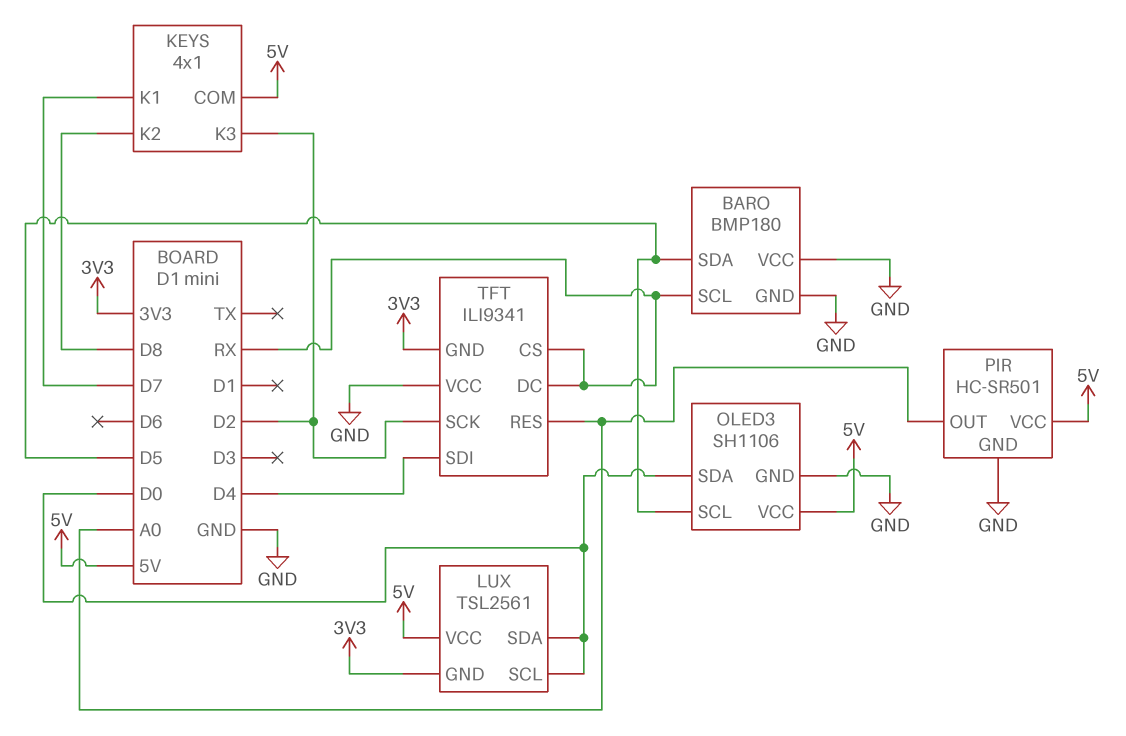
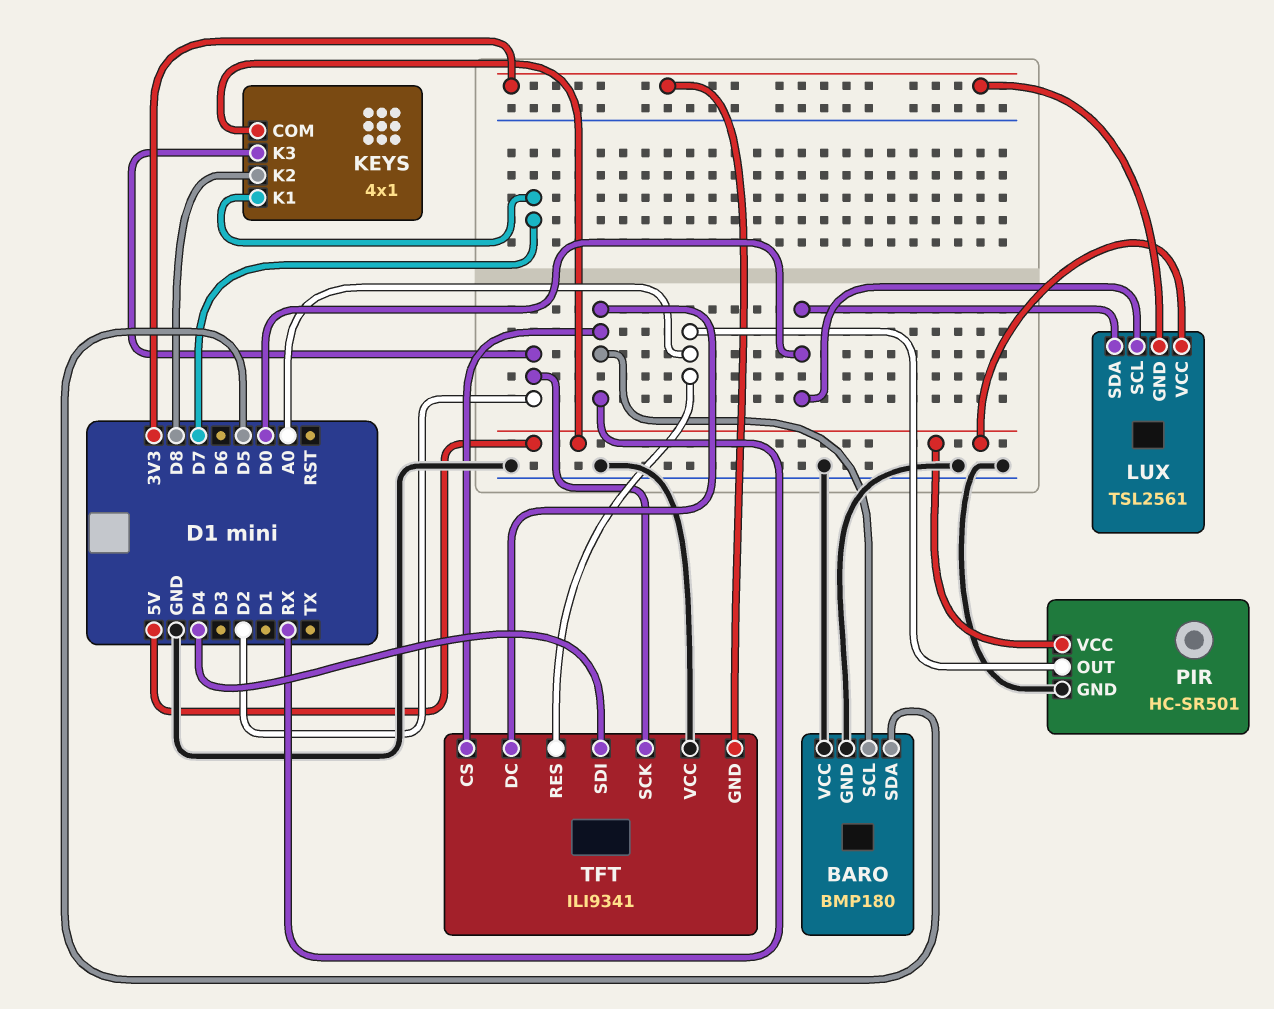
OLED3: SH1106 -> none
OLED3 pin GND: GND -> none
OLED3 pin SCL: D5 -> none
OLED3 pin SDA: D0 -> none
OLED3 pin VCC: 5V -> none

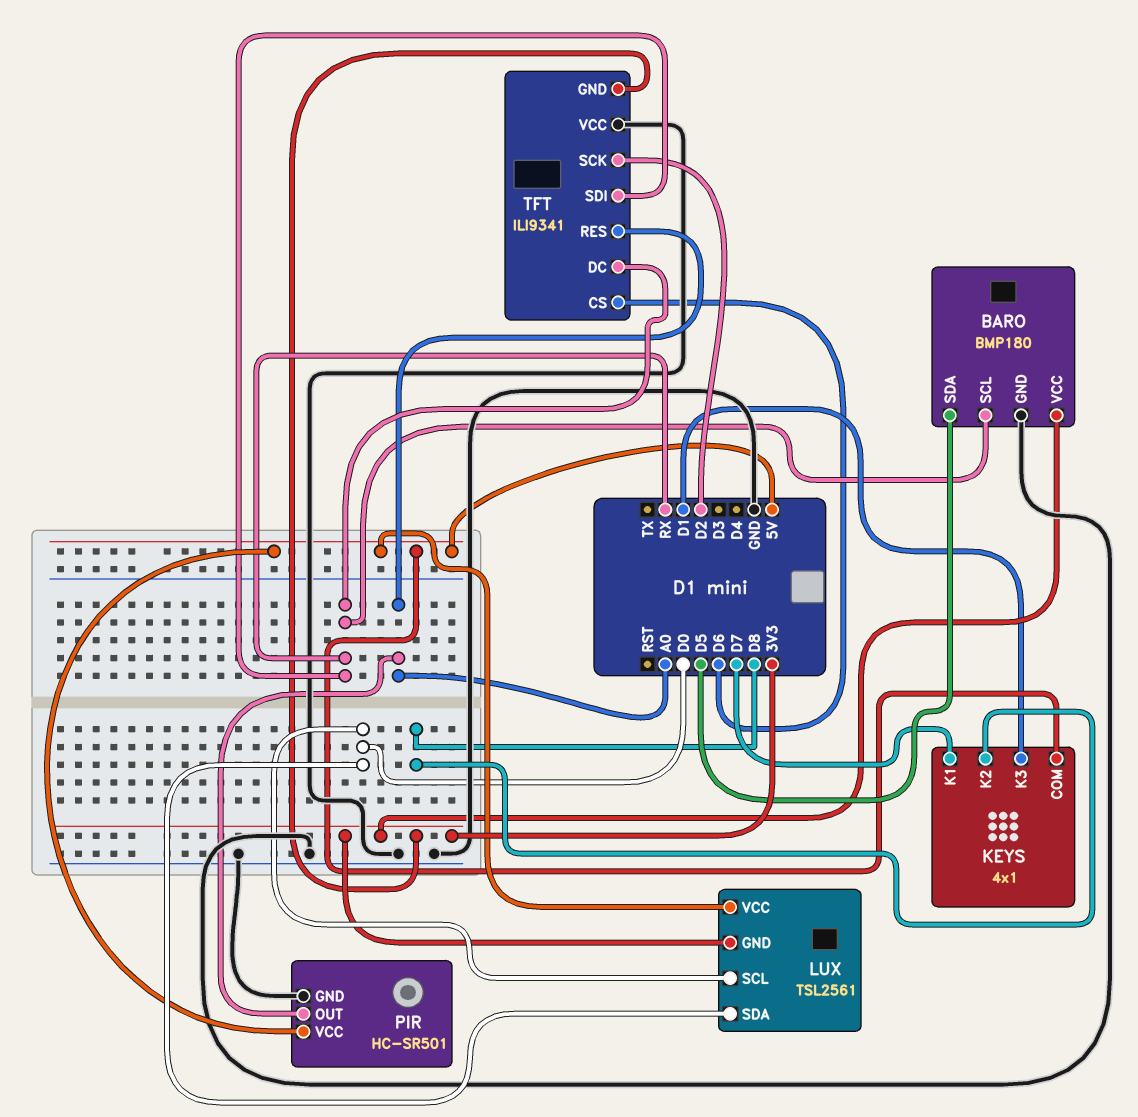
BARO pin VCC: GND -> 3V3
KEYS pin K3: D2 -> D1
TFT pin CS: RX -> D6
TFT pin SDI: D4 -> RX

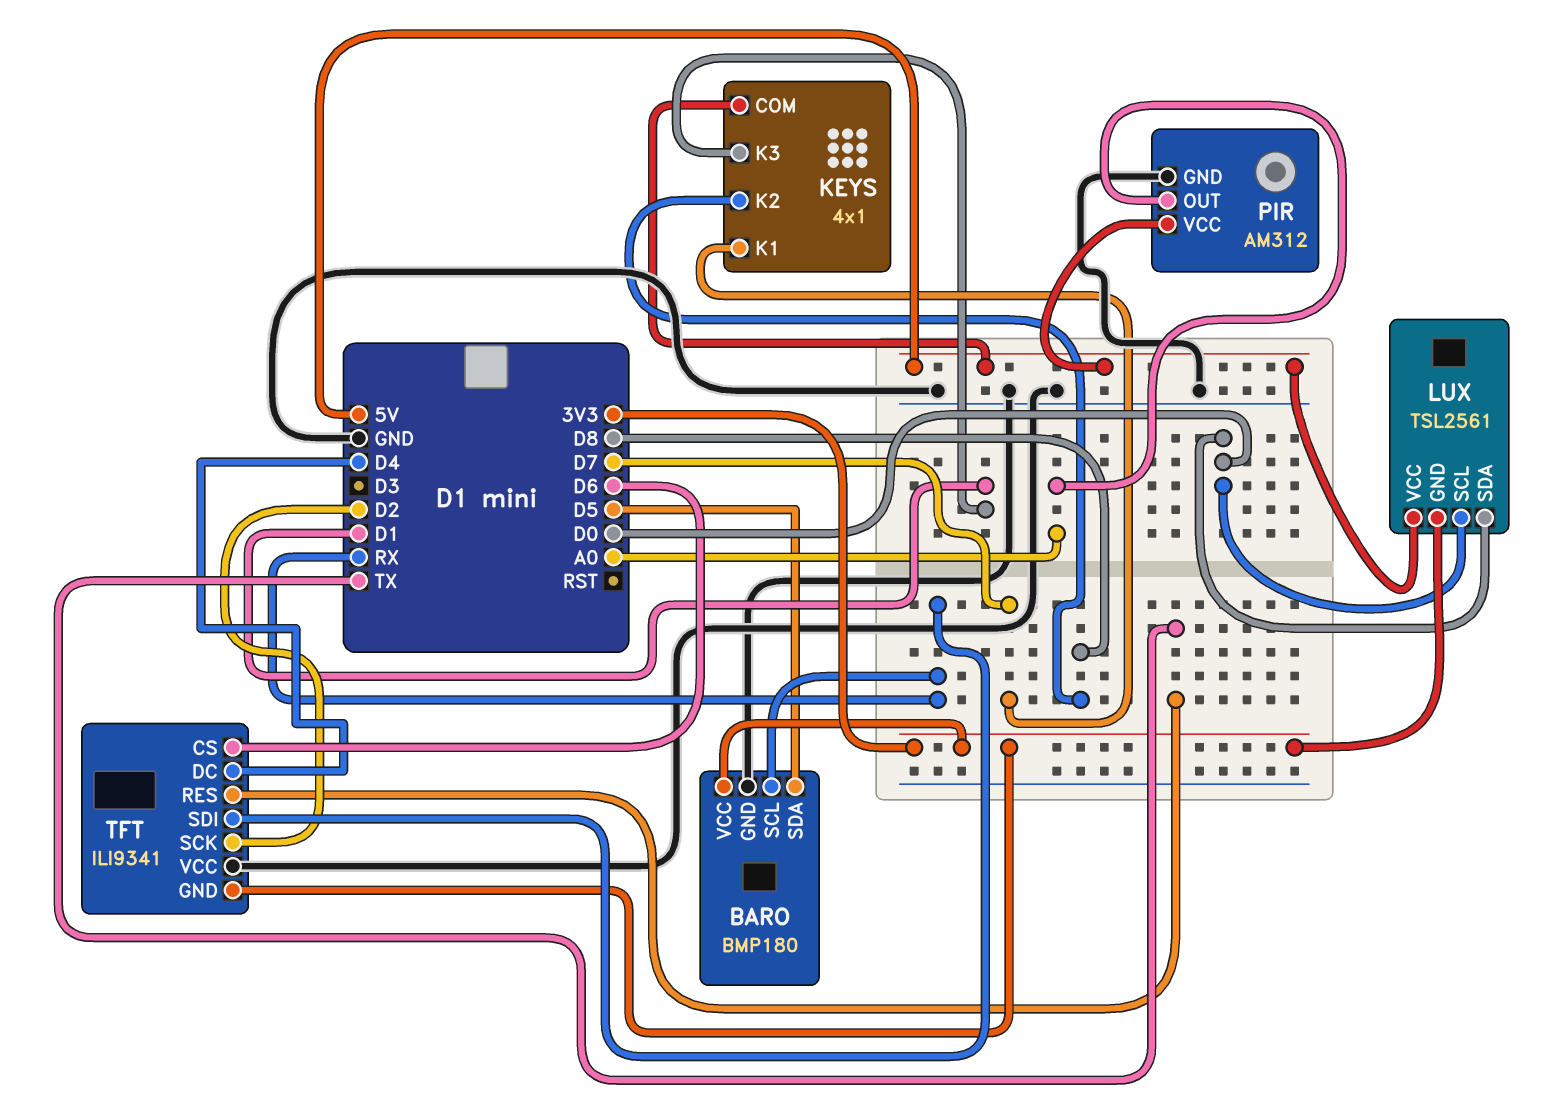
PIR: HC-SR501 -> AM312
TFT pin DC: RX -> D4
TFT pin RES: A0 -> TX

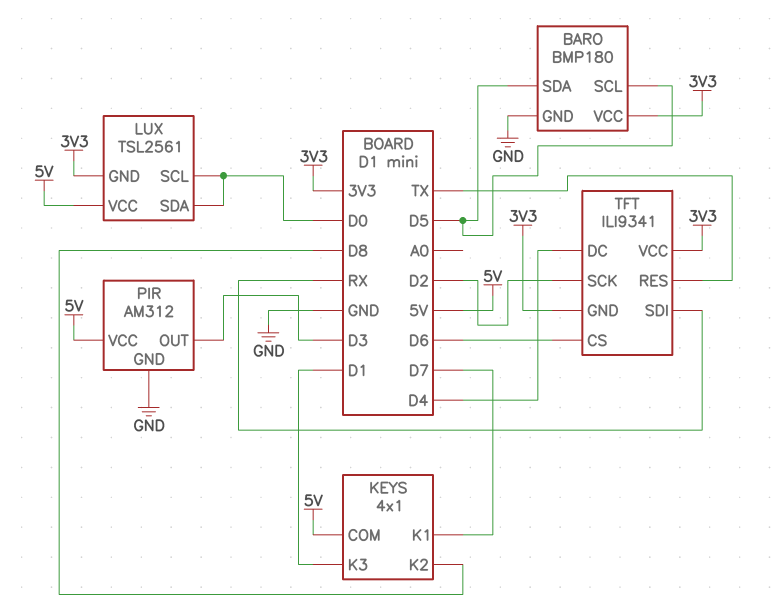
BARO pin SCL: RX -> D5
PIR pin OUT: A0 -> D3
TFT pin VCC: GND -> 3V3

